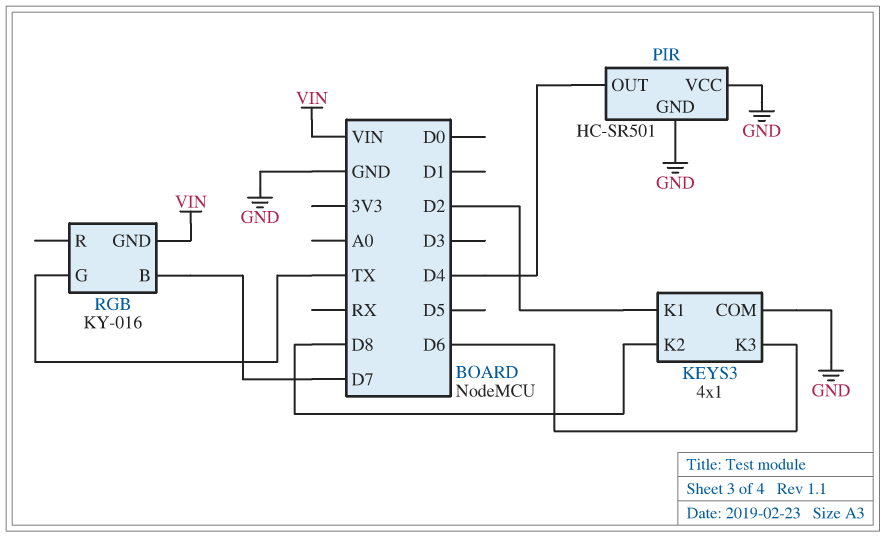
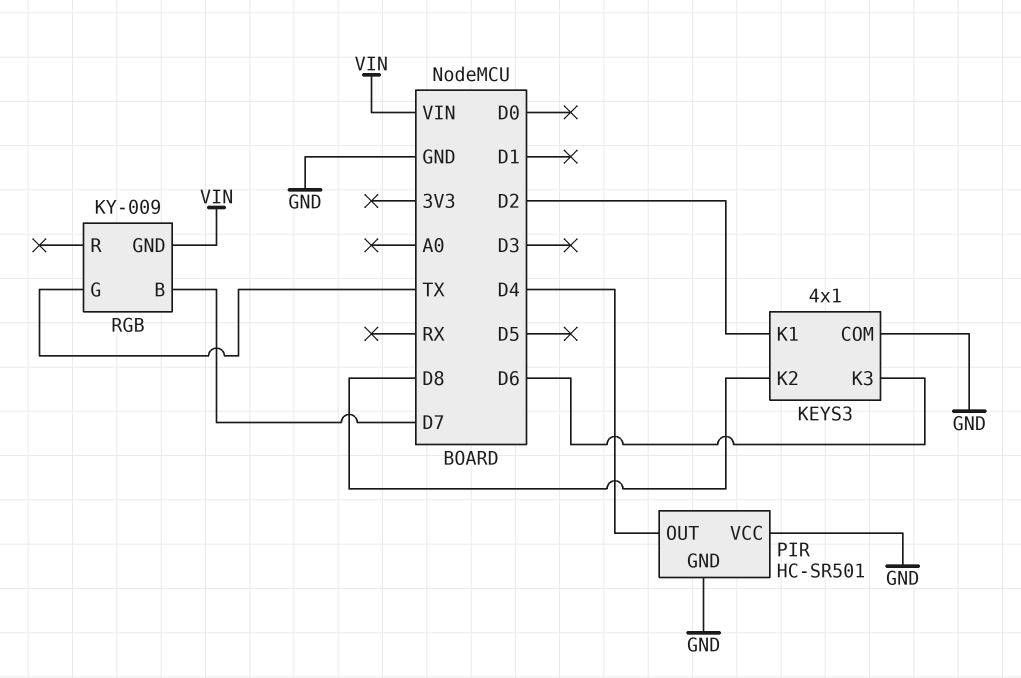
RGB: KY-016 -> KY-009

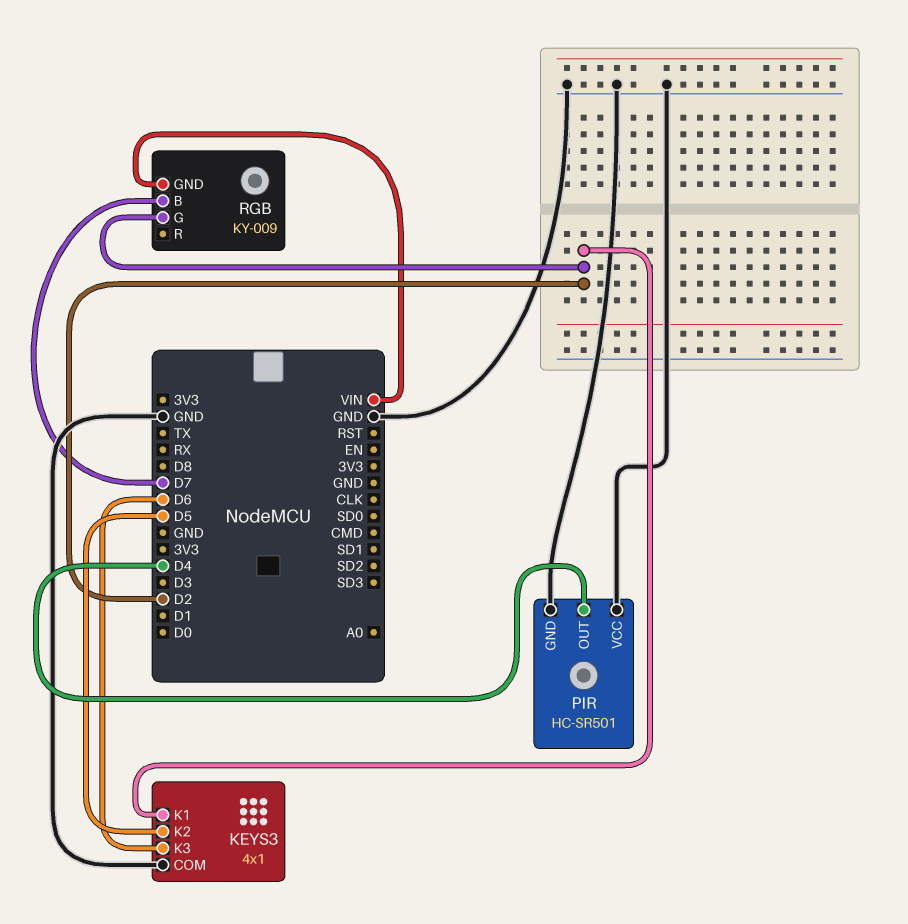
KEYS3 pin K2: D8 -> D5
RGB pin G: TX -> D2

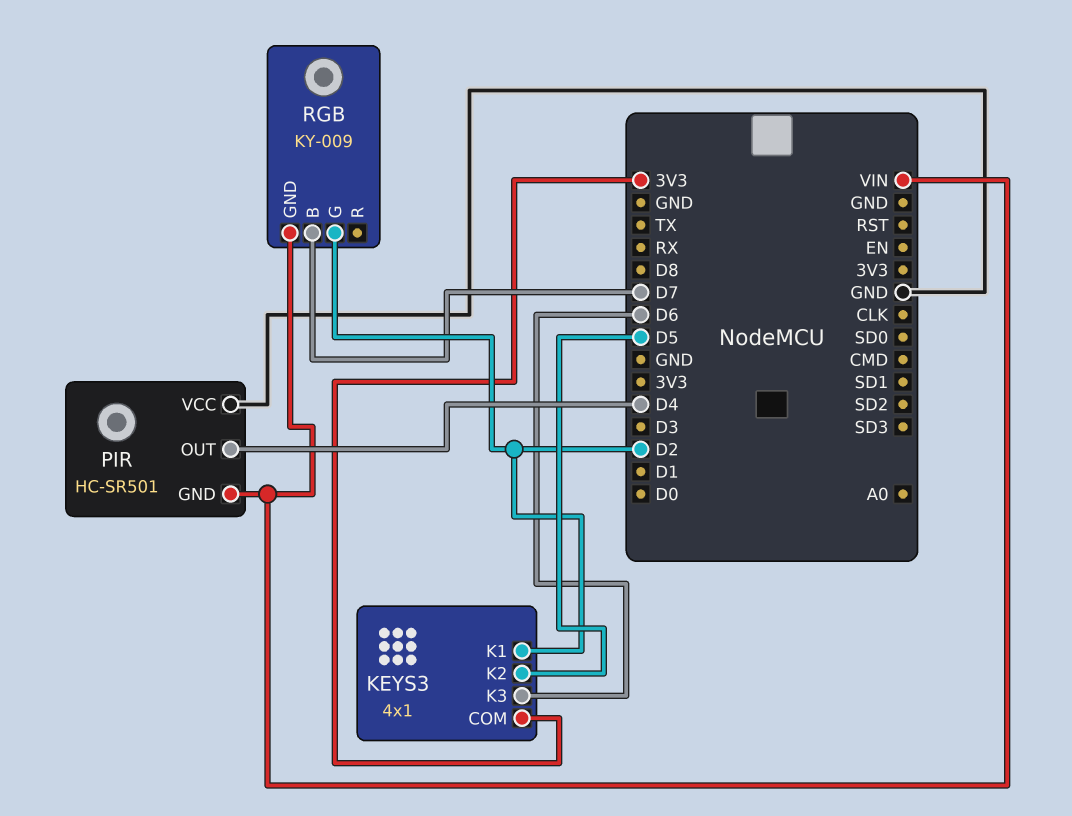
KEYS3 pin COM: GND -> 3V3
PIR pin GND: GND -> VIN

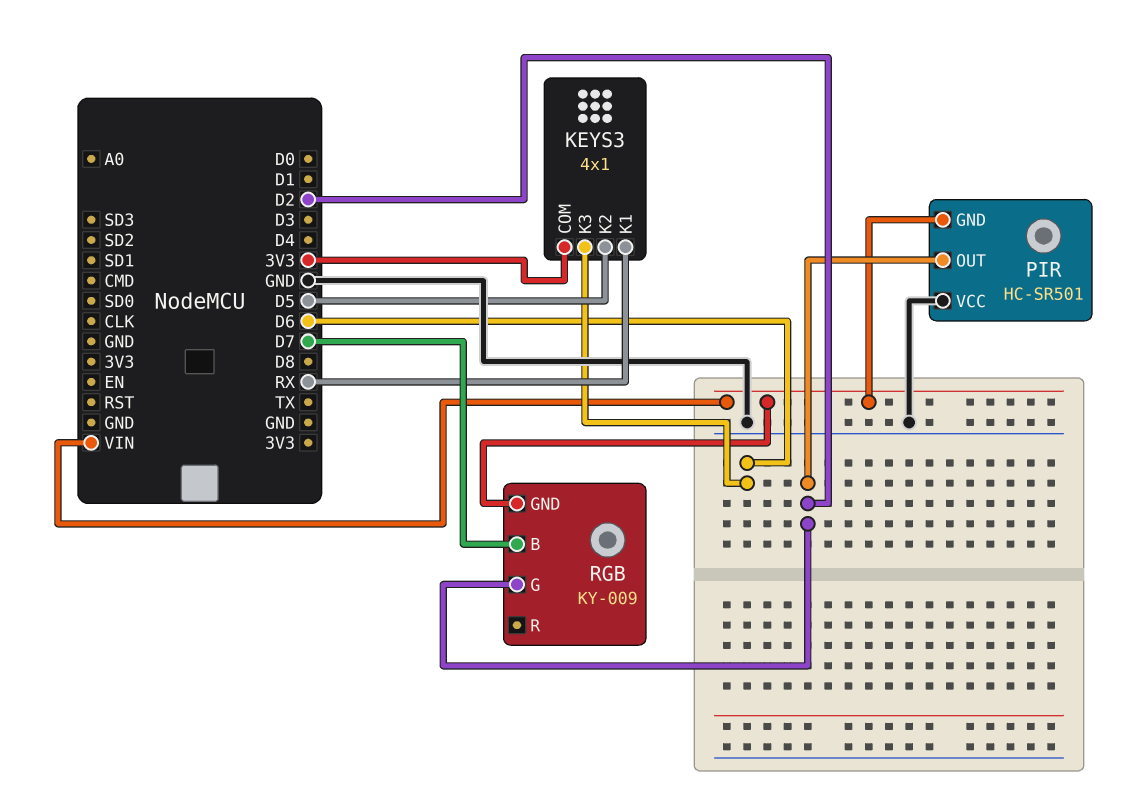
KEYS3 pin K1: D2 -> RX
PIR pin OUT: D4 -> D2

